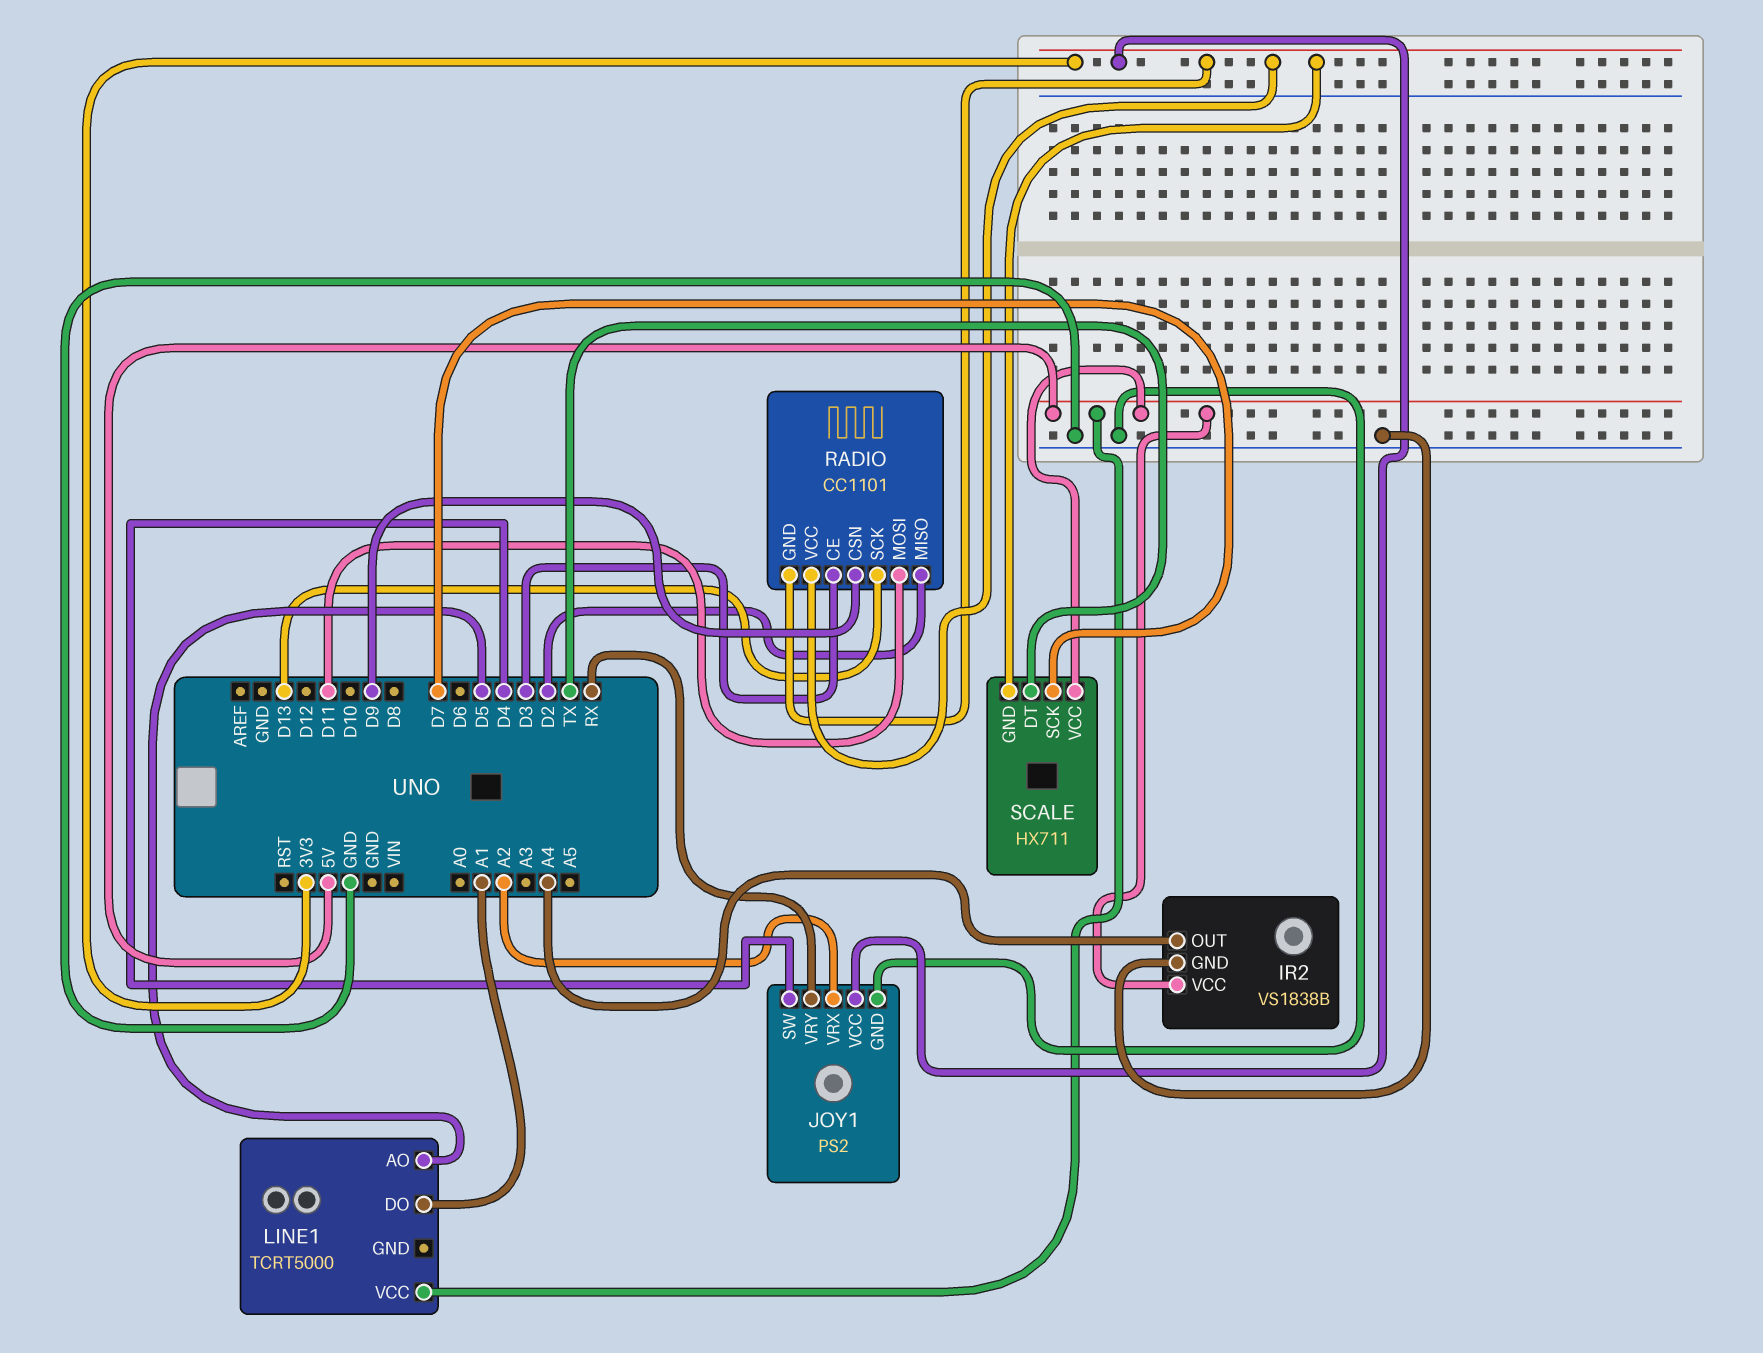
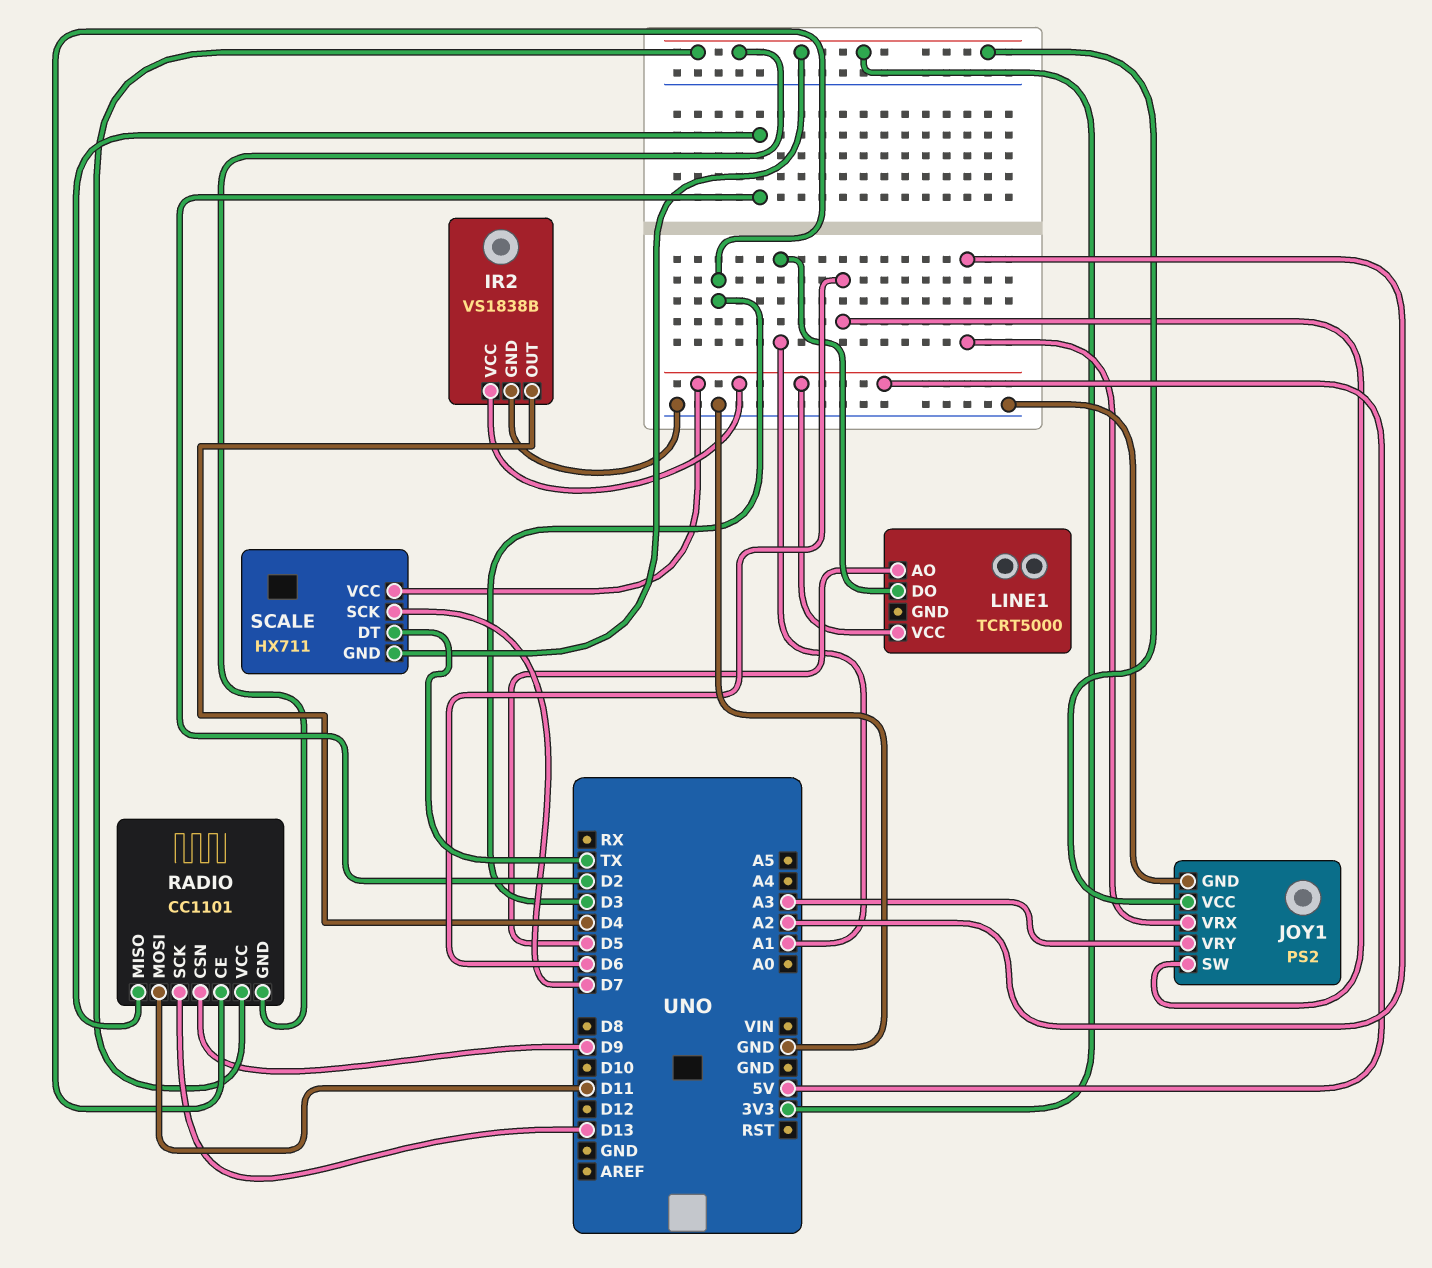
IR2 pin OUT: A4 -> D4
JOY1 pin SW: D4 -> D6
JOY1 pin VRY: RX -> A3

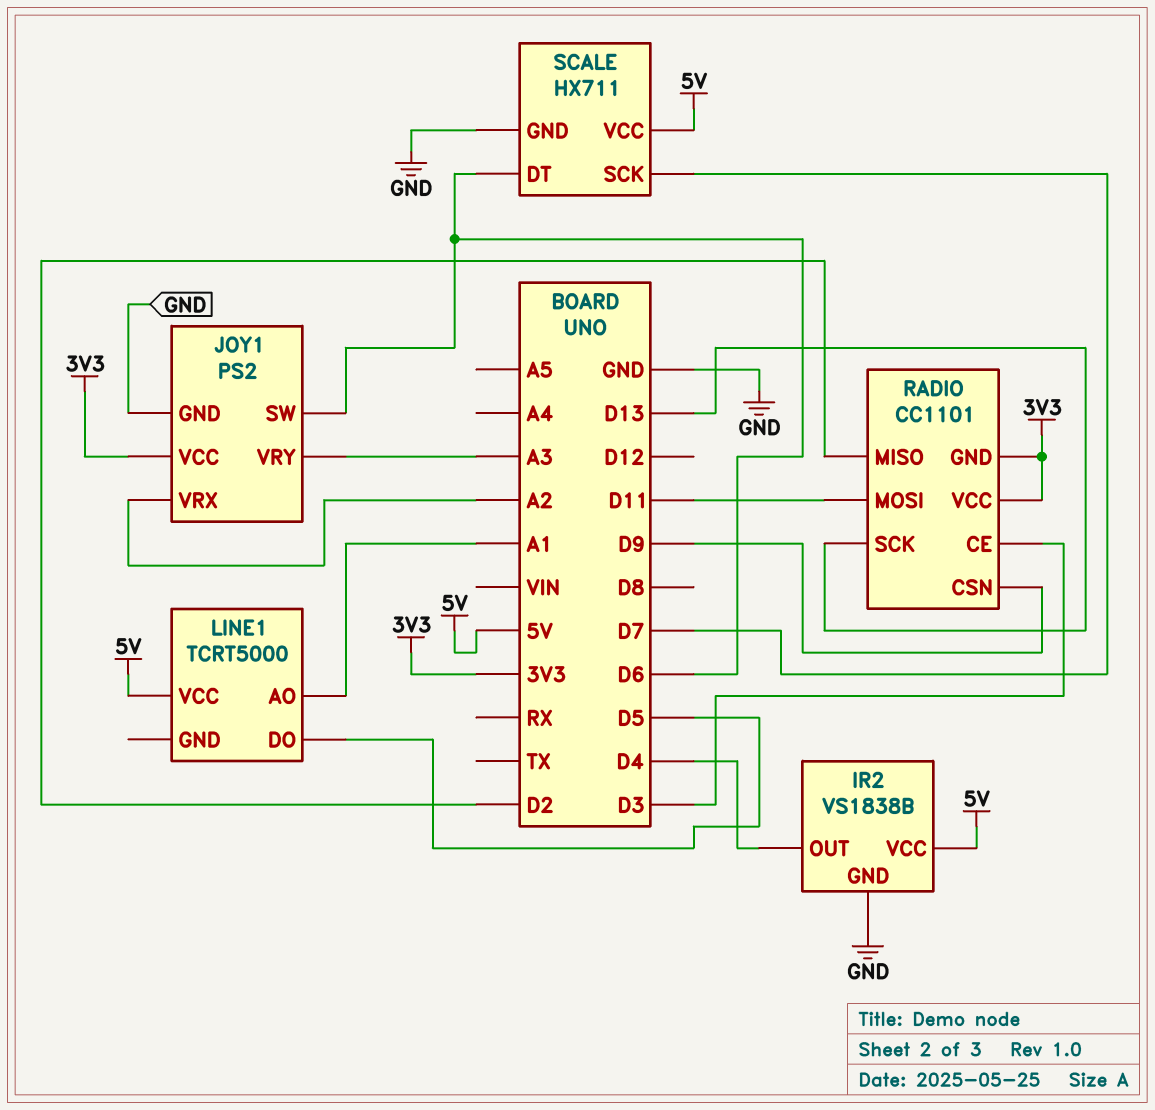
LINE1 pin AO: D5 -> A1
LINE1 pin DO: A1 -> D5
SCALE pin DT: TX -> D6
SCALE pin GND: 3V3 -> GND

